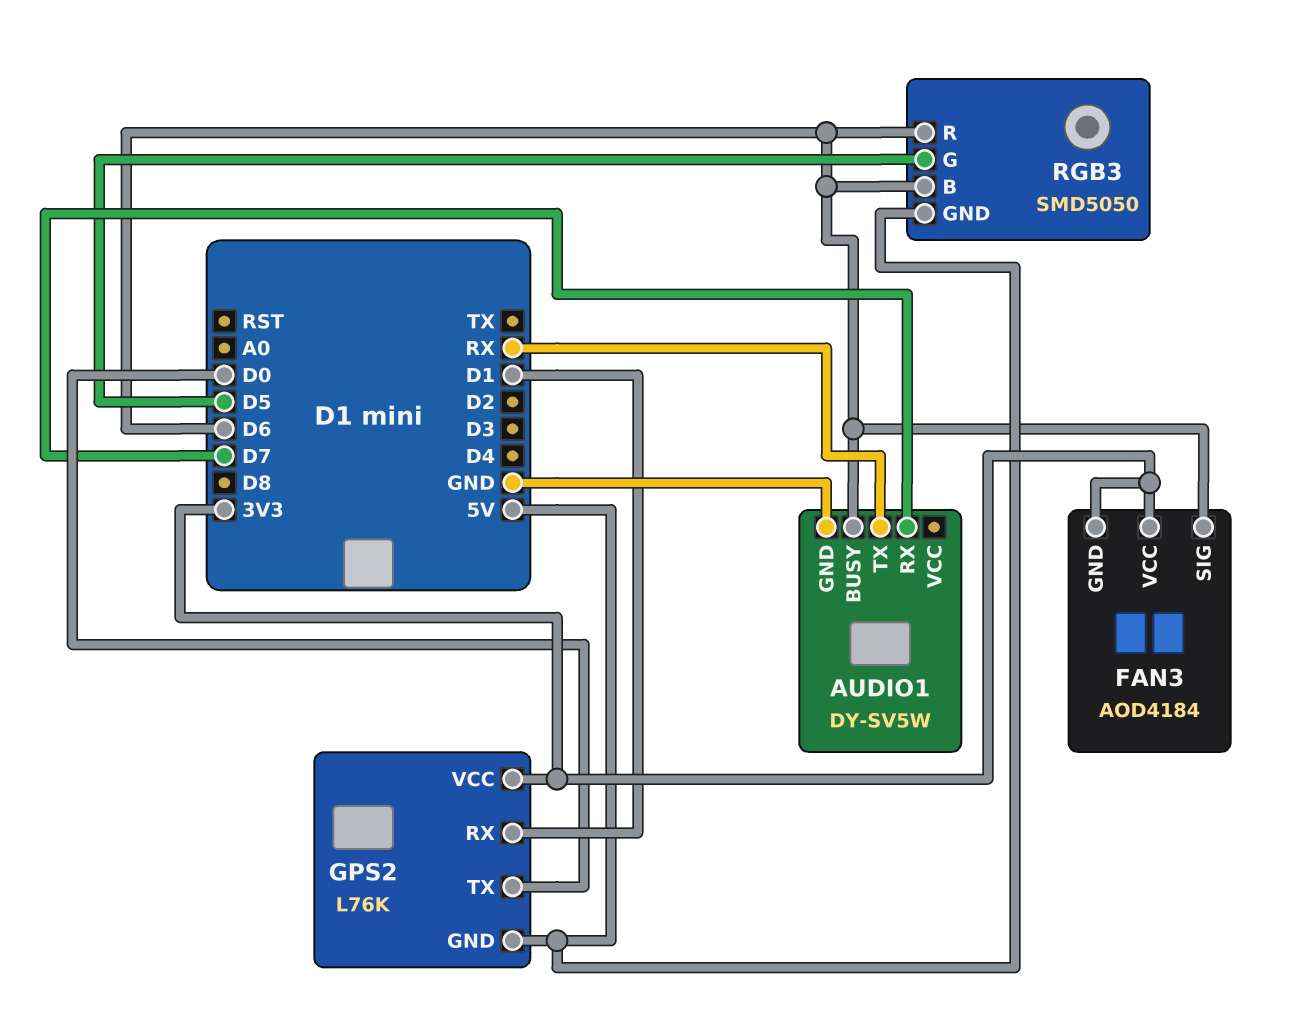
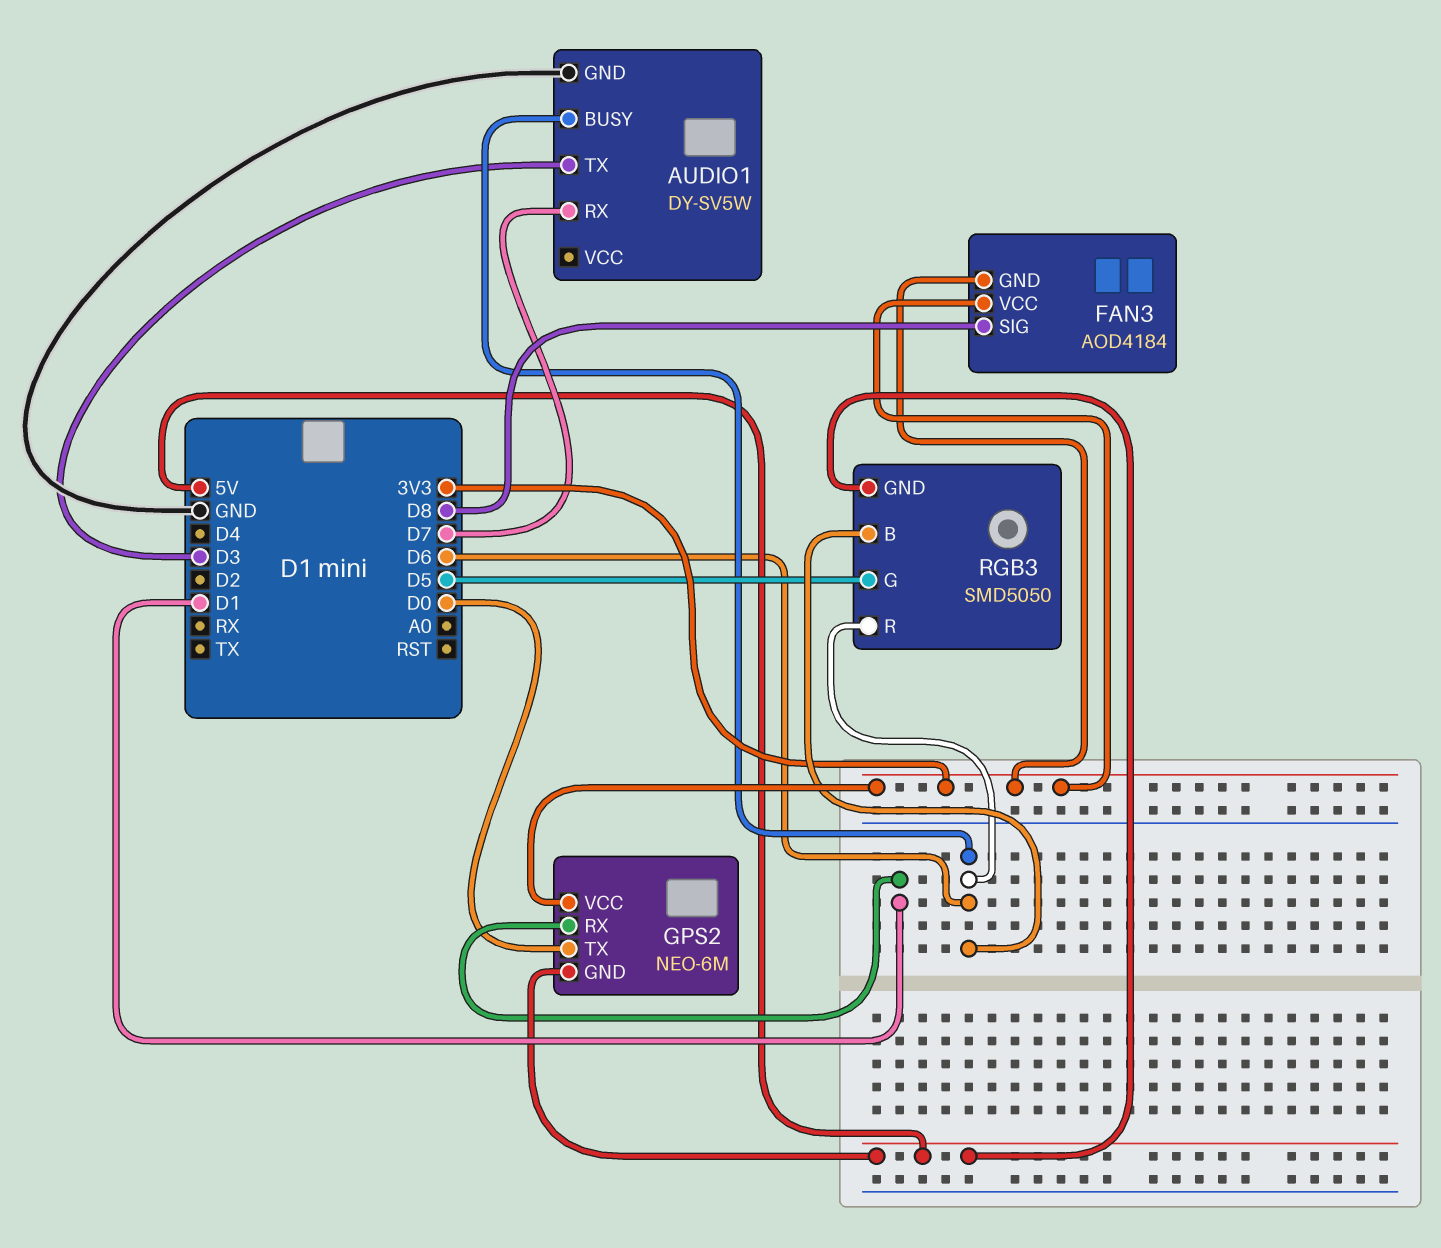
AUDIO1 pin TX: RX -> D3
FAN3 pin SIG: D6 -> D8
GPS2: L76K -> NEO-6M

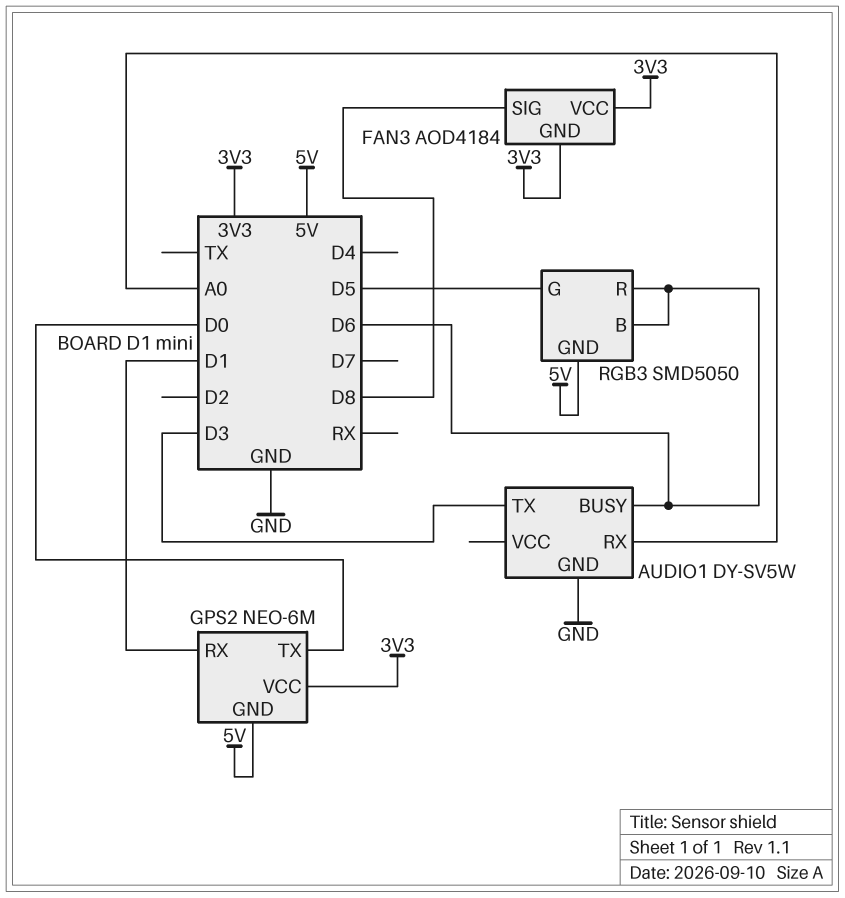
AUDIO1 pin RX: D7 -> A0

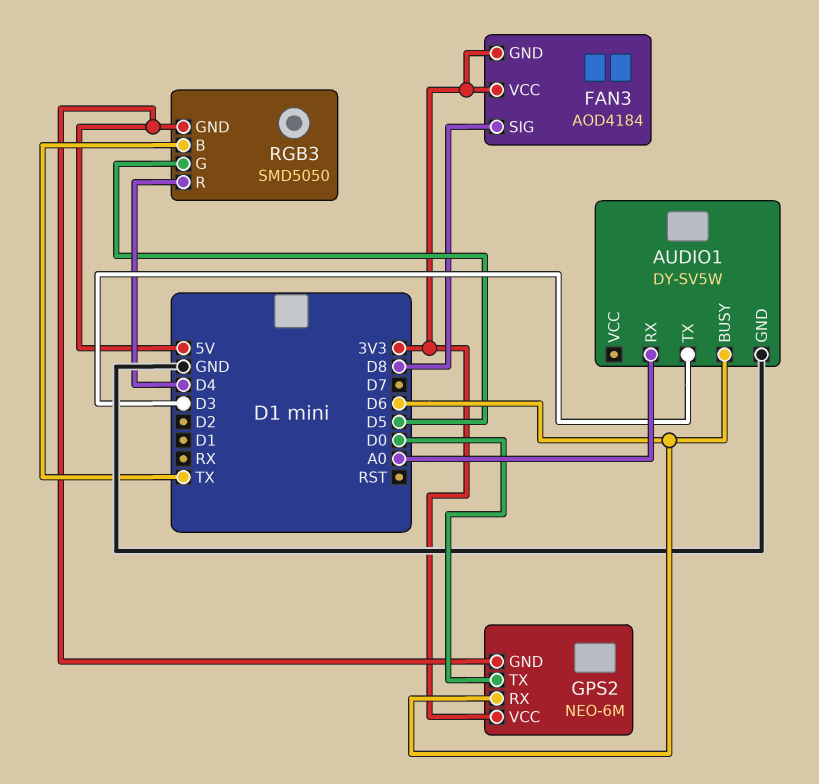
GPS2 pin RX: D1 -> D6
RGB3 pin B: D6 -> TX
RGB3 pin R: D6 -> D4

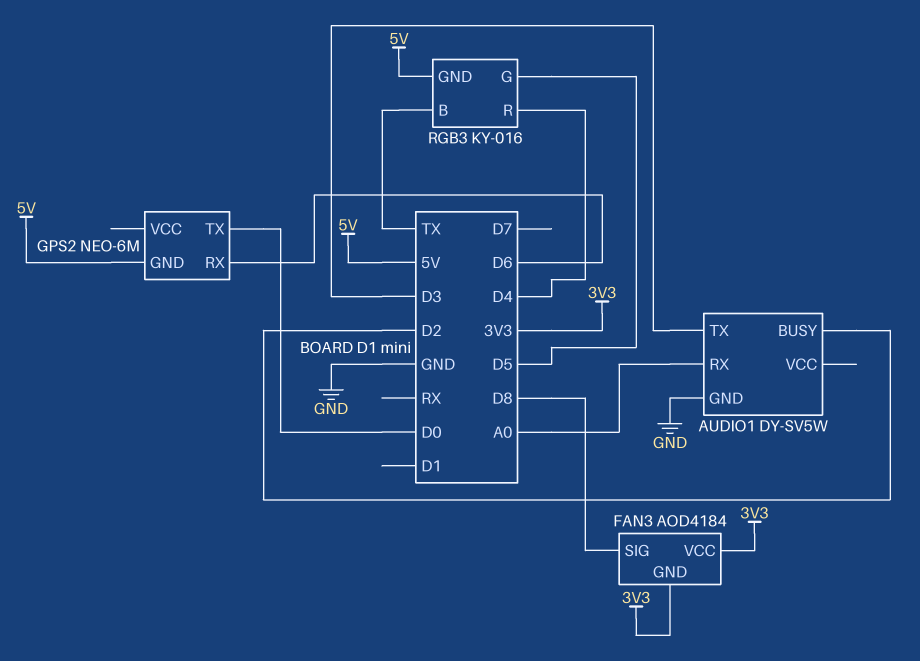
AUDIO1 pin BUSY: D6 -> D2
GPS2 pin VCC: 3V3 -> none
RGB3: SMD5050 -> KY-016

